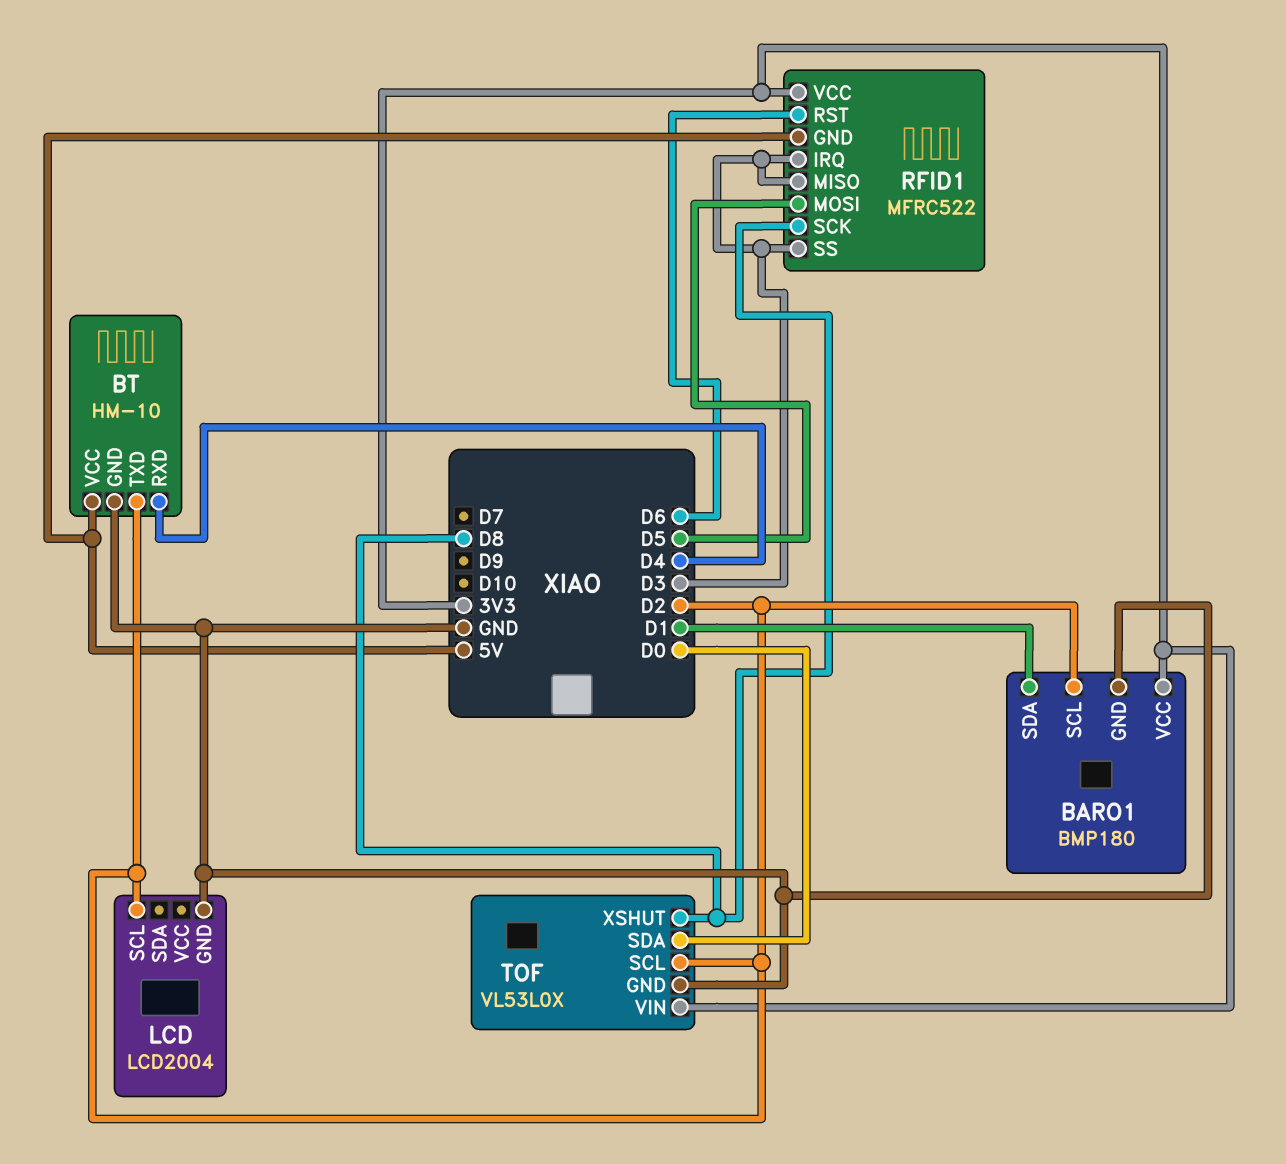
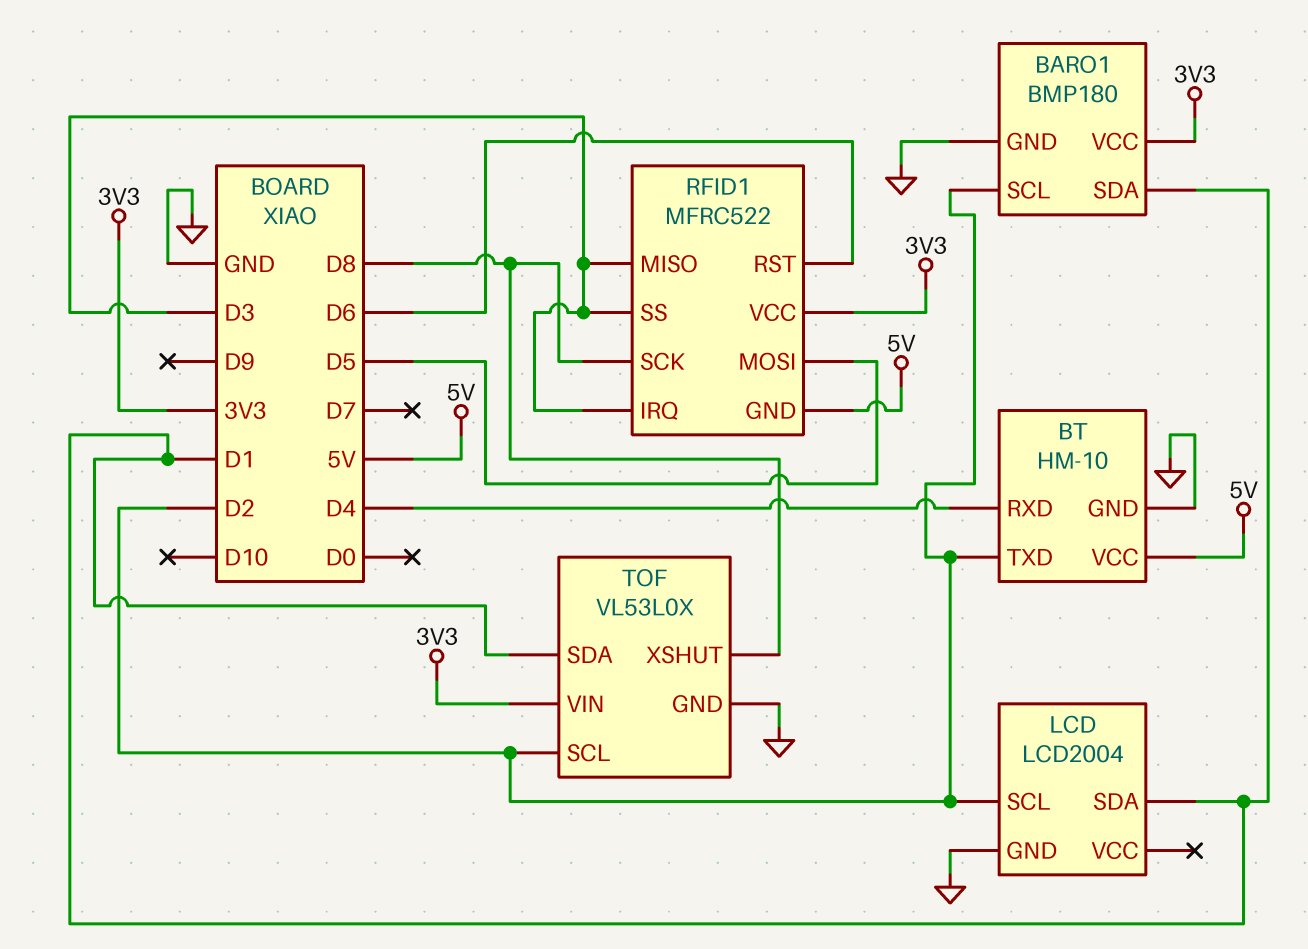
LCD pin SDA: none -> D1
TOF pin SDA: D0 -> D1

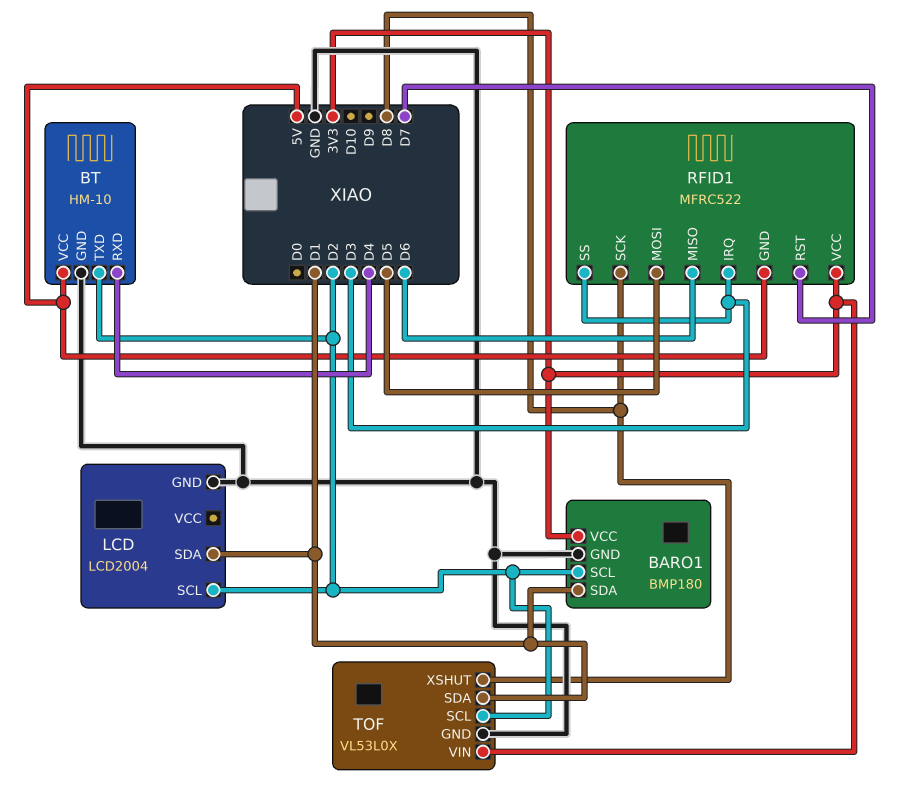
RFID1 pin MISO: D3 -> D6
RFID1 pin RST: D6 -> D7

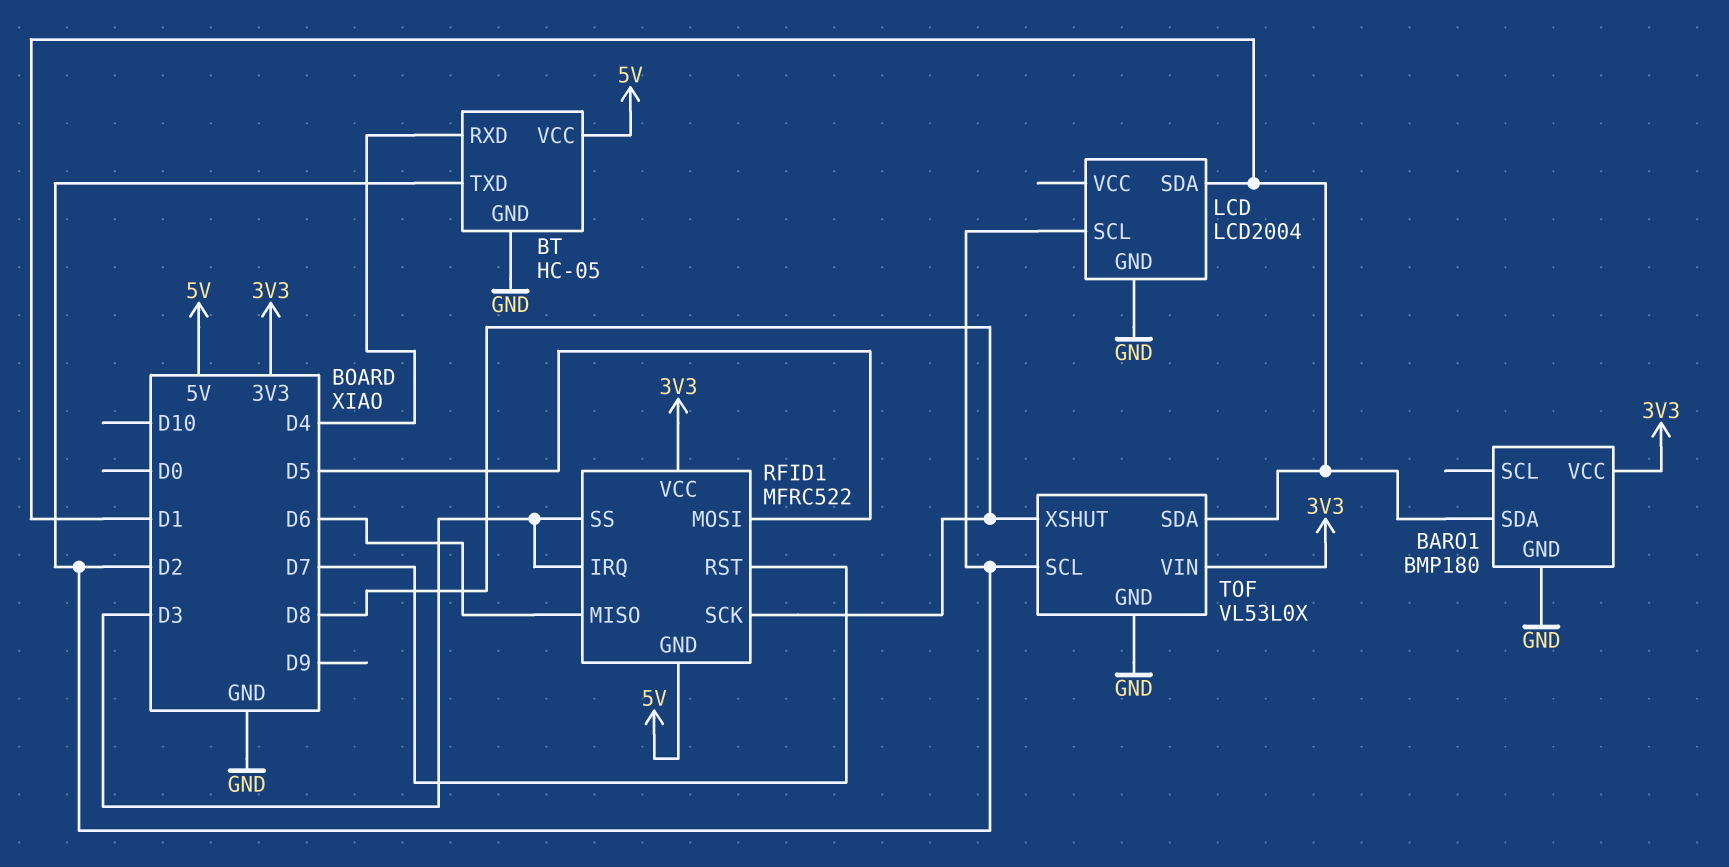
BARO1 pin SCL: D2 -> none
BT: HM-10 -> HC-05

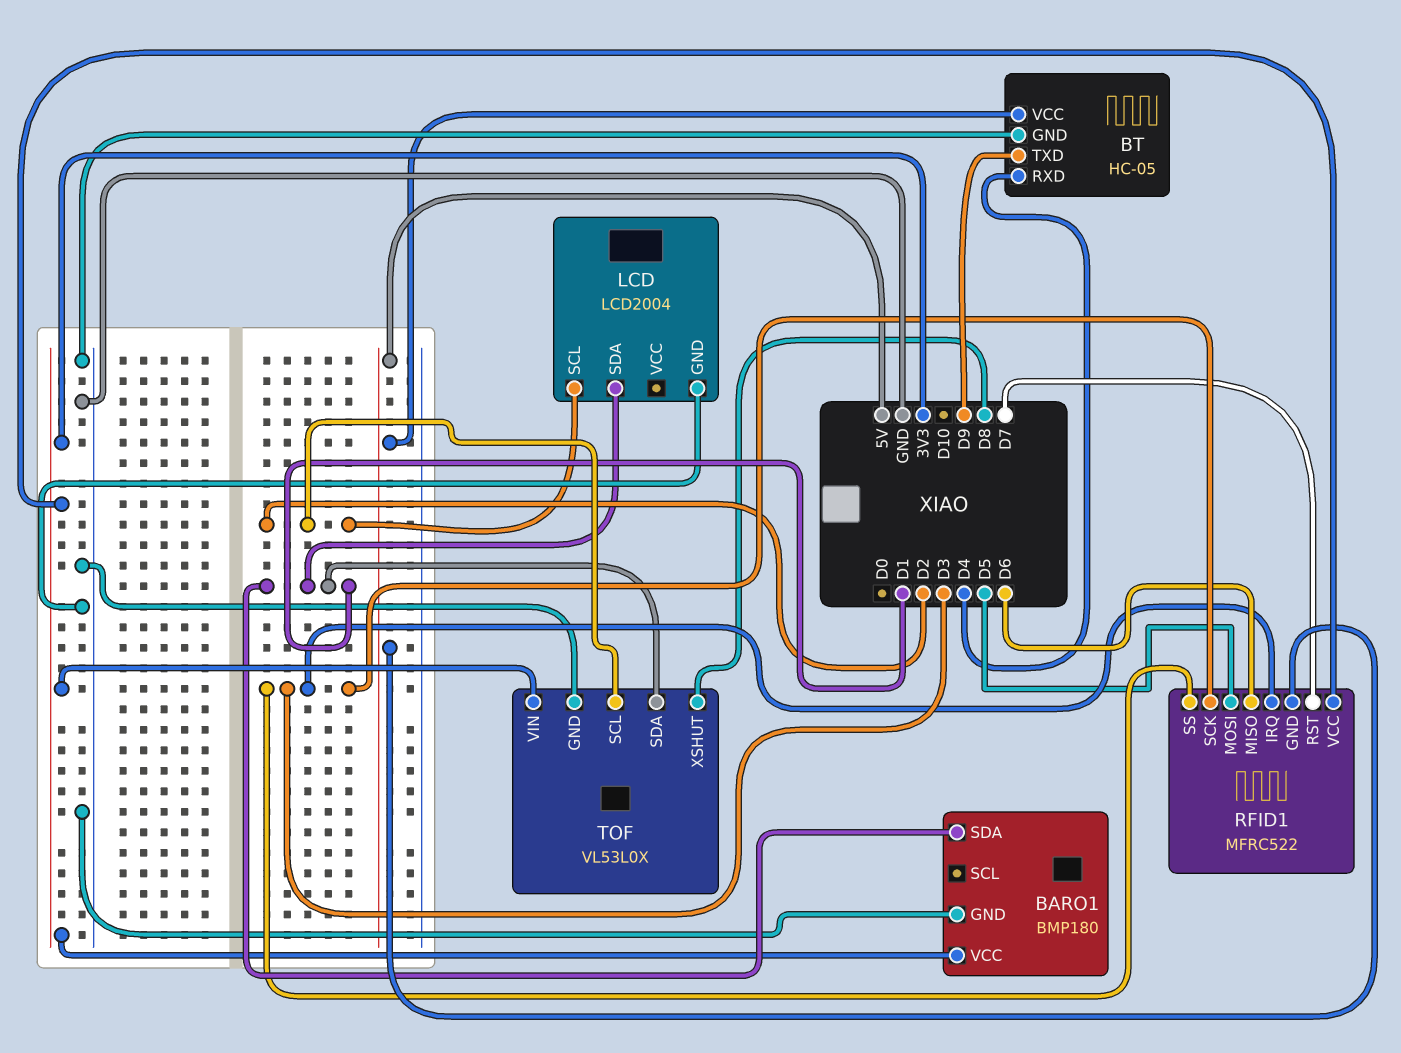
BT pin TXD: D2 -> D9
RFID1 pin SCK: D8 -> D3

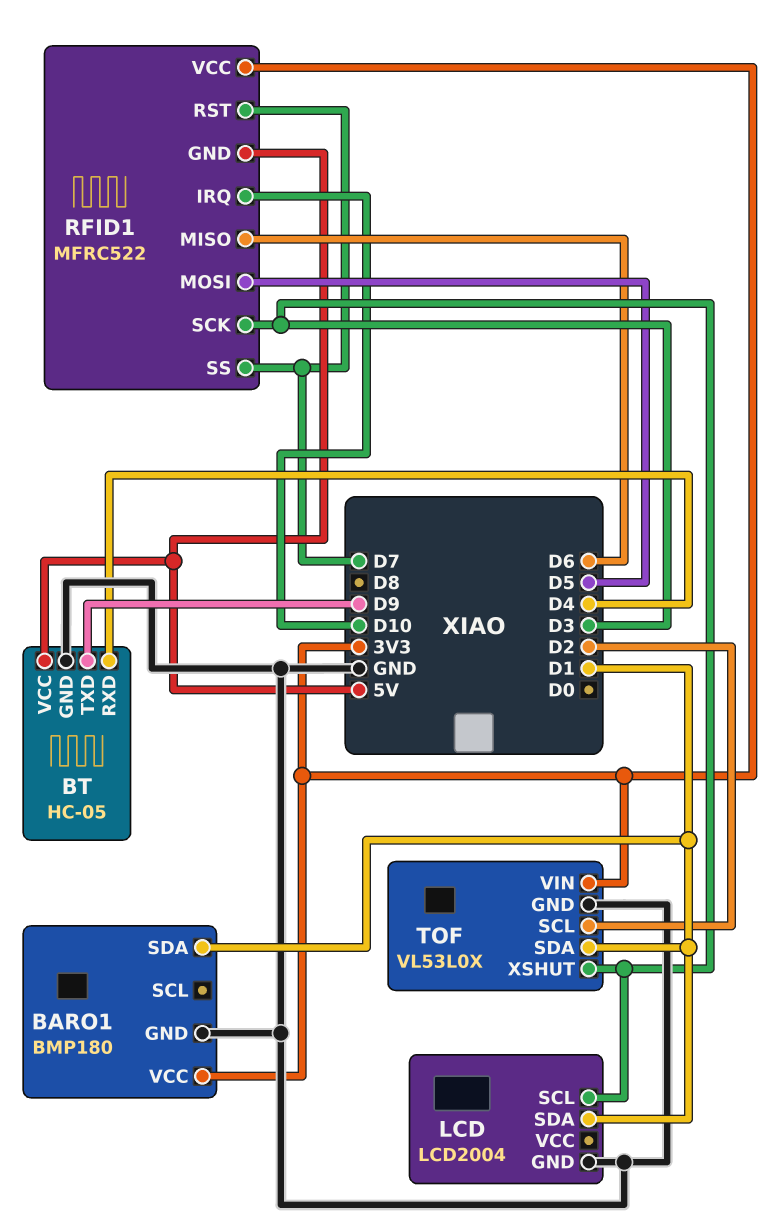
LCD pin SCL: D2 -> D3
RFID1 pin IRQ: D3 -> D10
RFID1 pin SS: D3 -> D7
TOF pin XSHUT: D8 -> D3

